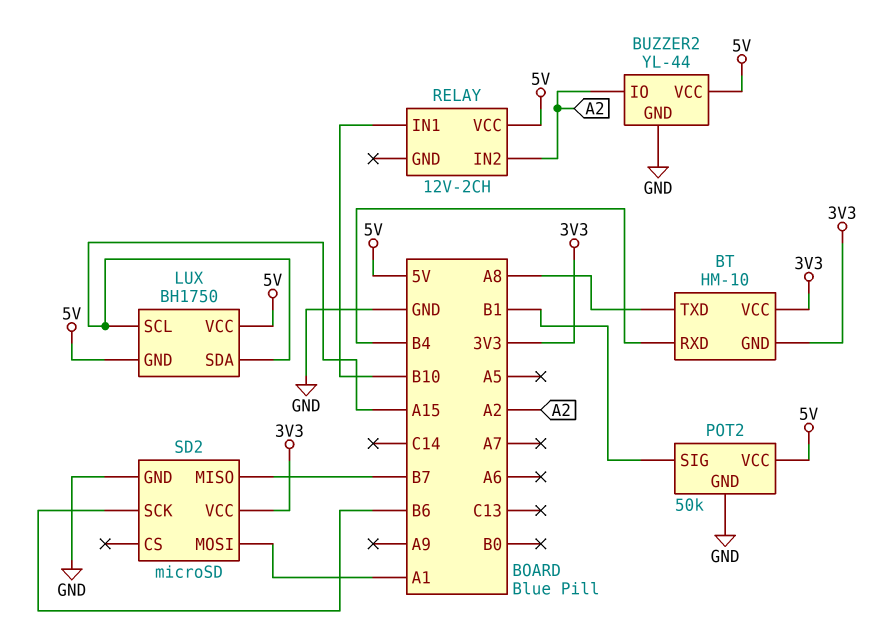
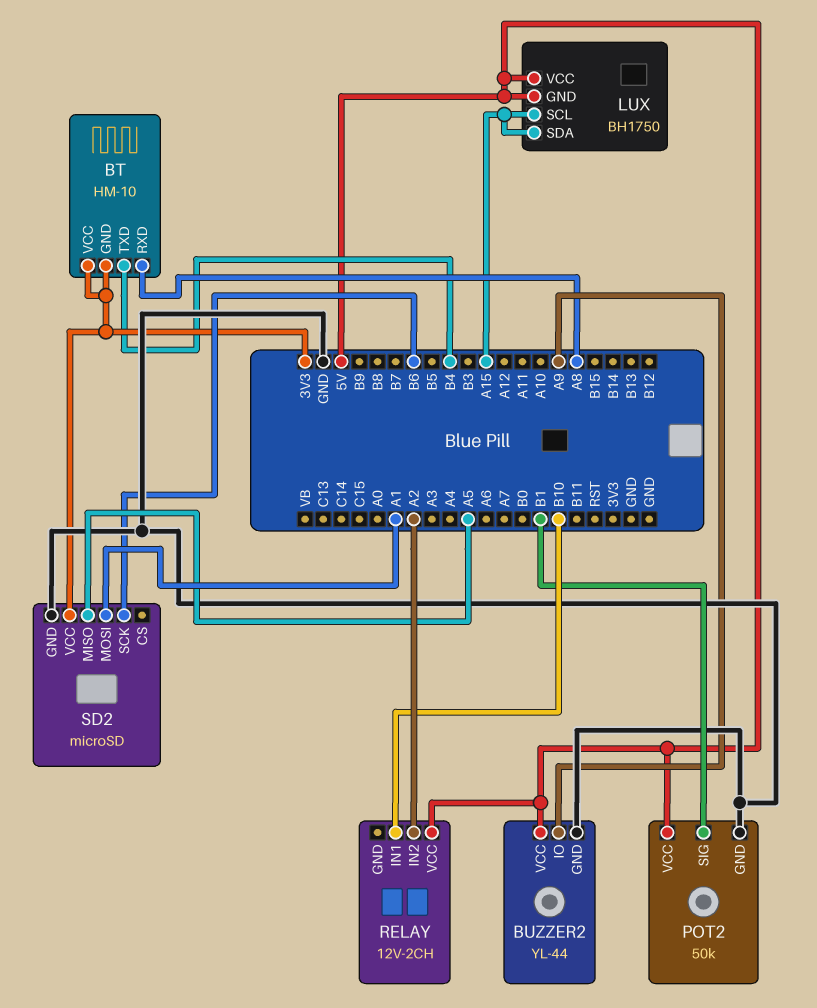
BT pin RXD: B4 -> A8
BT pin TXD: A8 -> B4
BUZZER2 pin IO: A2 -> A9
SD2 pin MISO: B7 -> A5

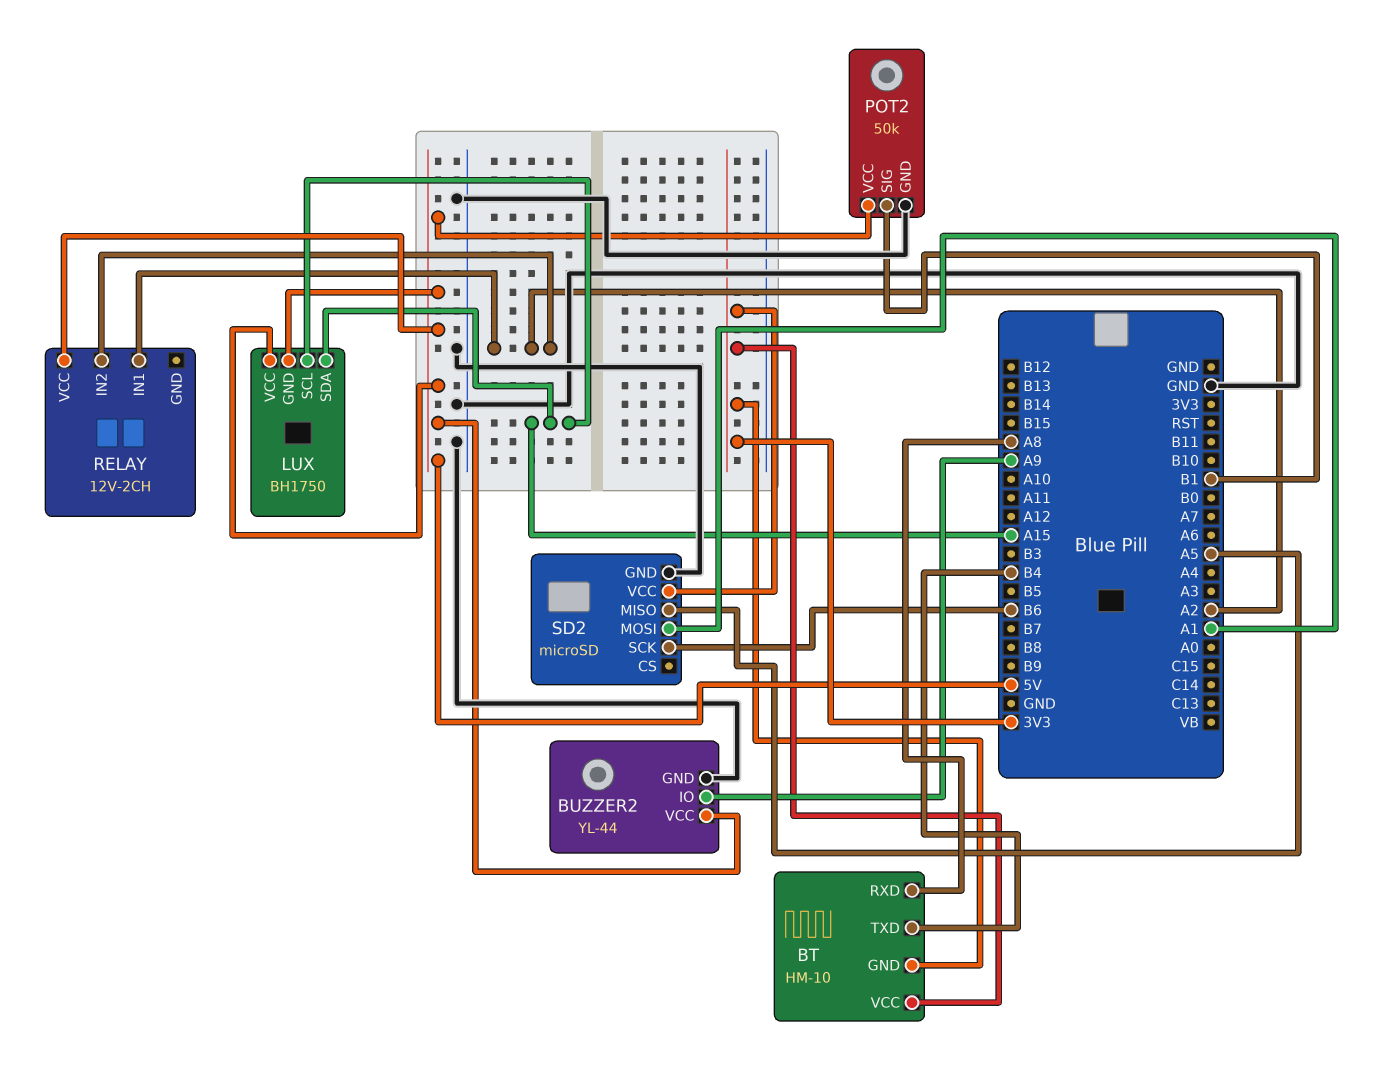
RELAY pin IN1: B10 -> A2

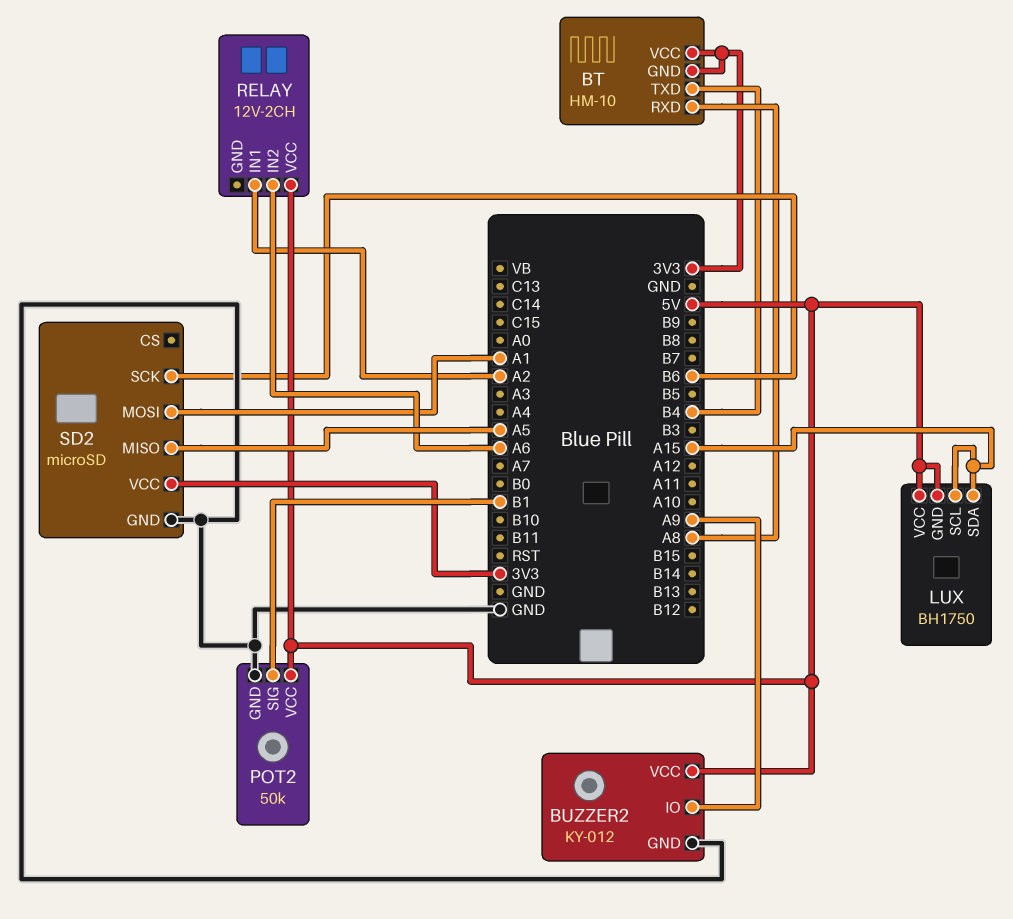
BUZZER2: YL-44 -> KY-012
RELAY pin IN2: A2 -> A6

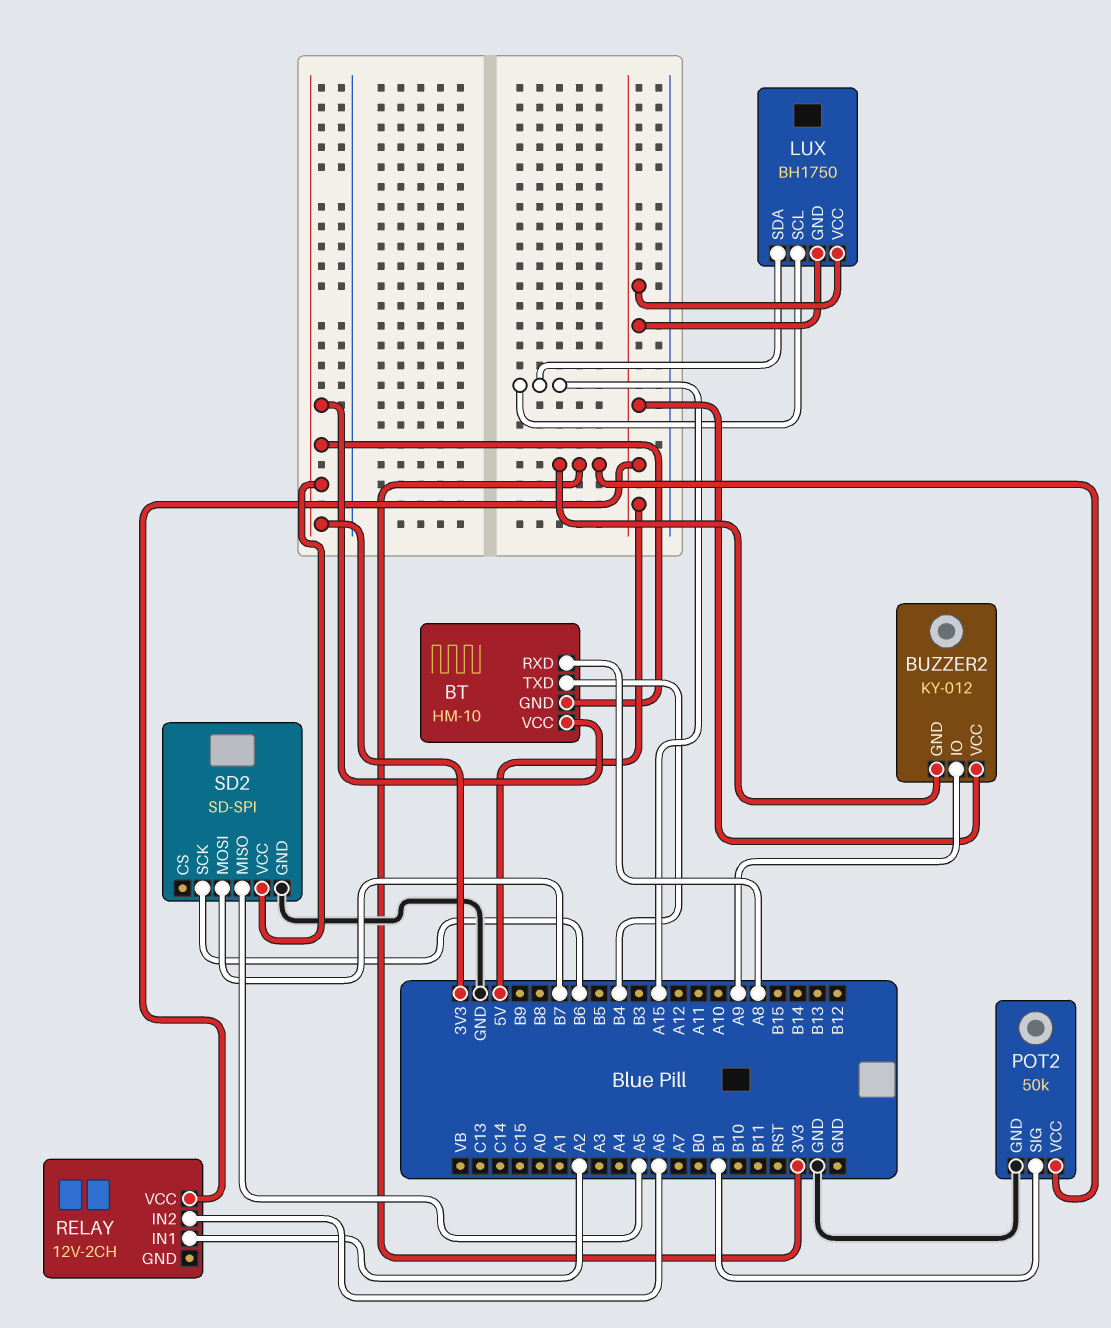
BUZZER2 pin GND: GND -> 3V3
POT2 pin VCC: 5V -> 3V3
SD2: microSD -> SD-SPI
SD2 pin MOSI: A1 -> B7

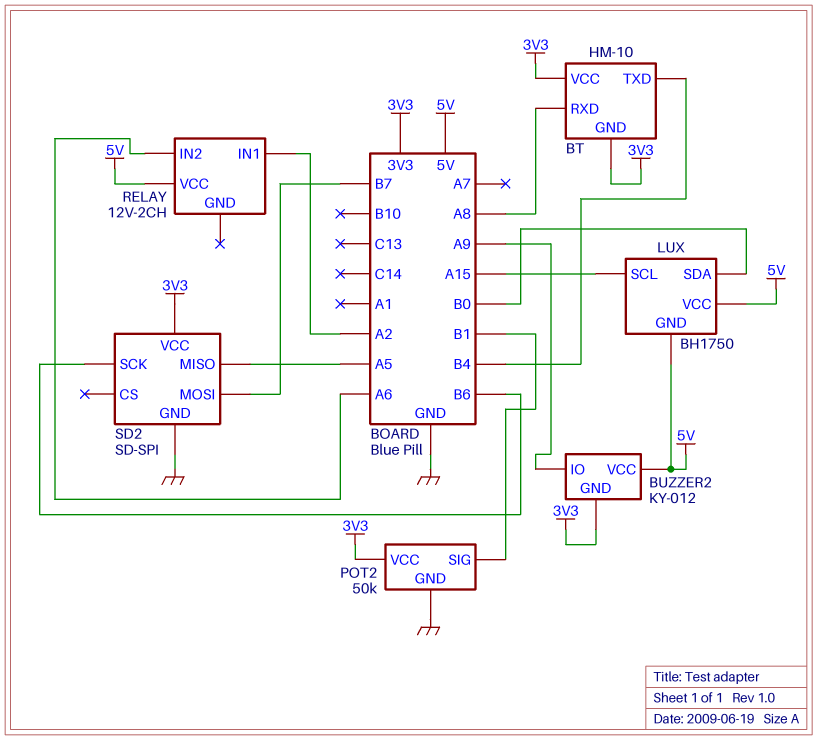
LUX pin SDA: A15 -> B0

